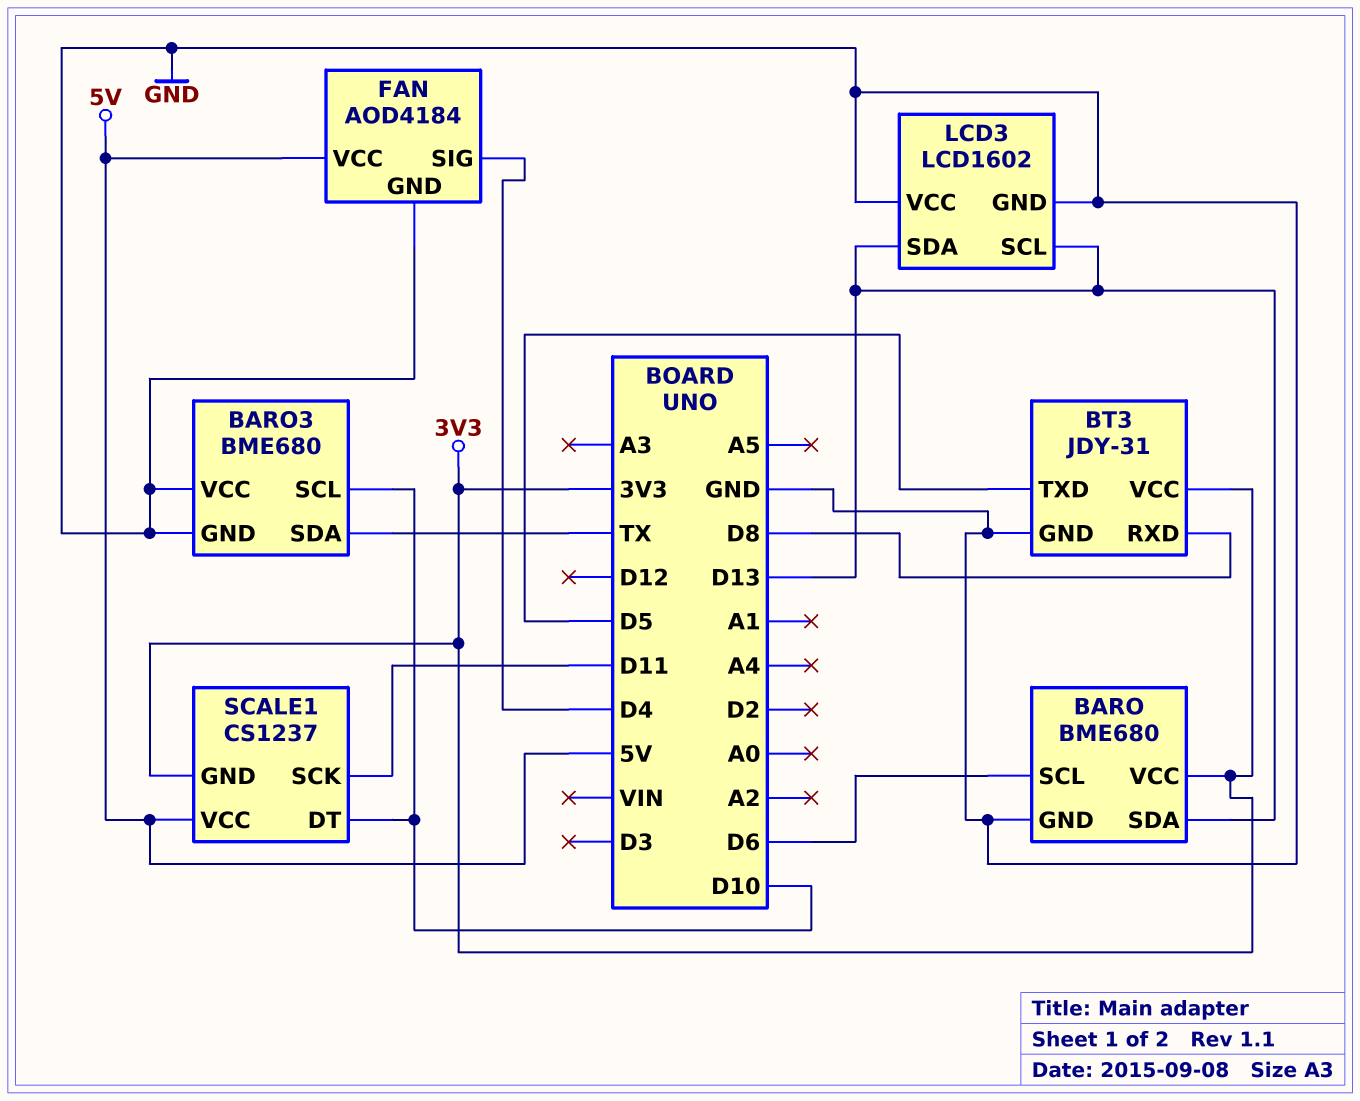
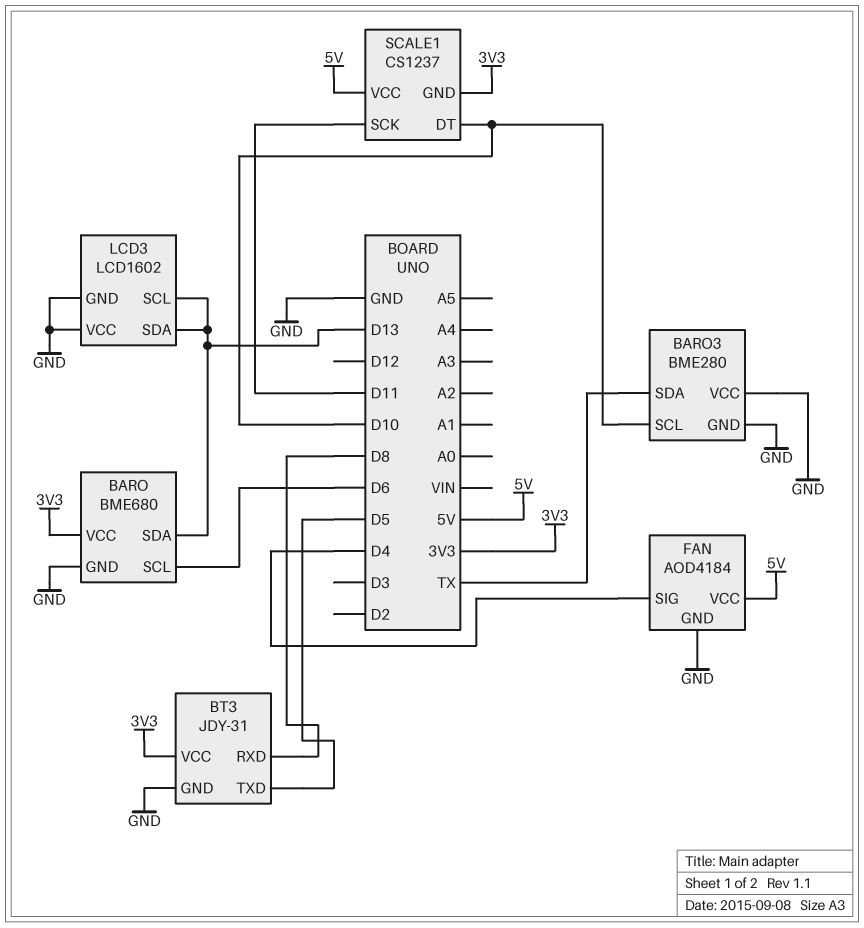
BARO3: BME680 -> BME280

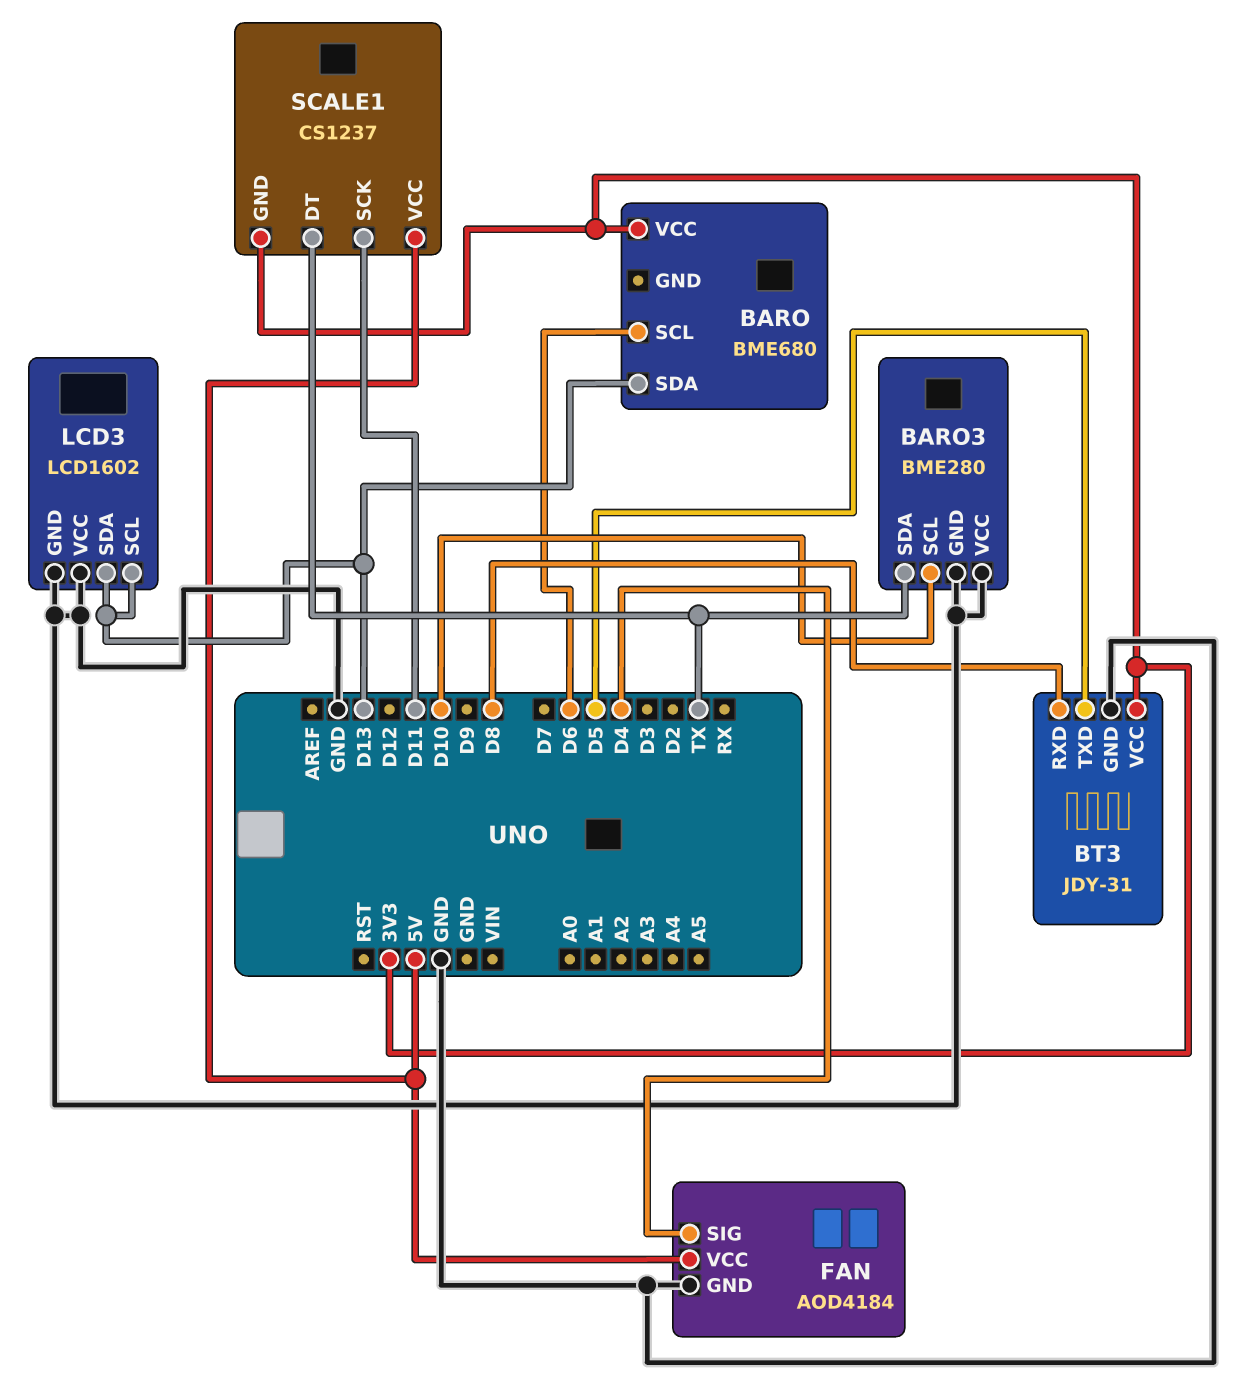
BARO pin GND: GND -> none
SCALE1 pin DT: D10 -> TX

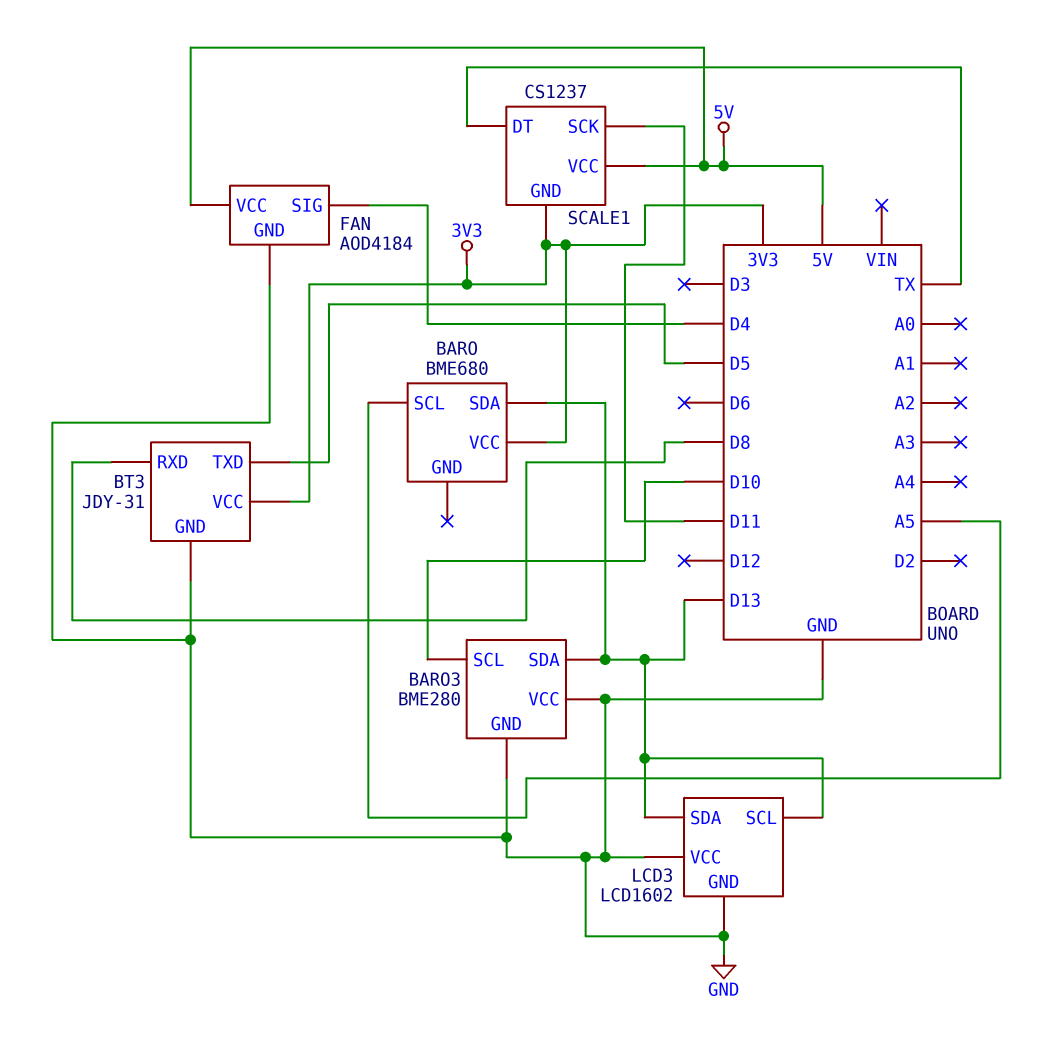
BARO pin SCL: D6 -> A5
BARO3 pin SDA: TX -> D13

